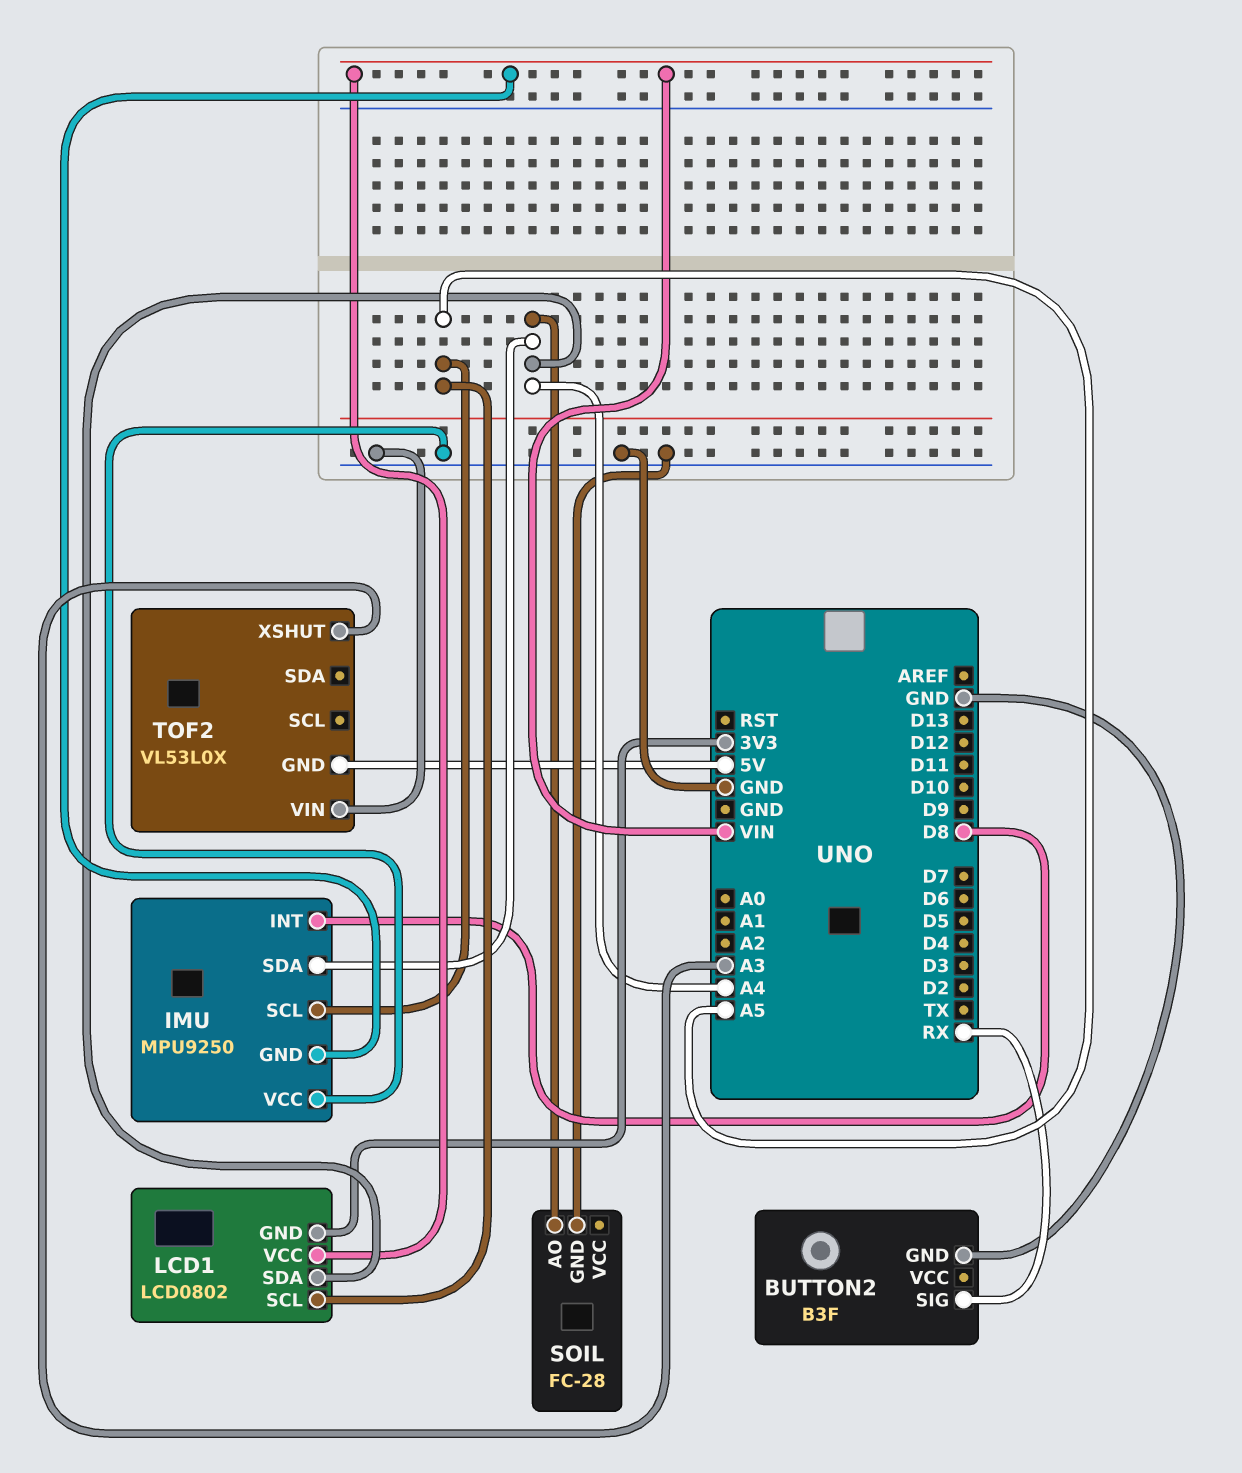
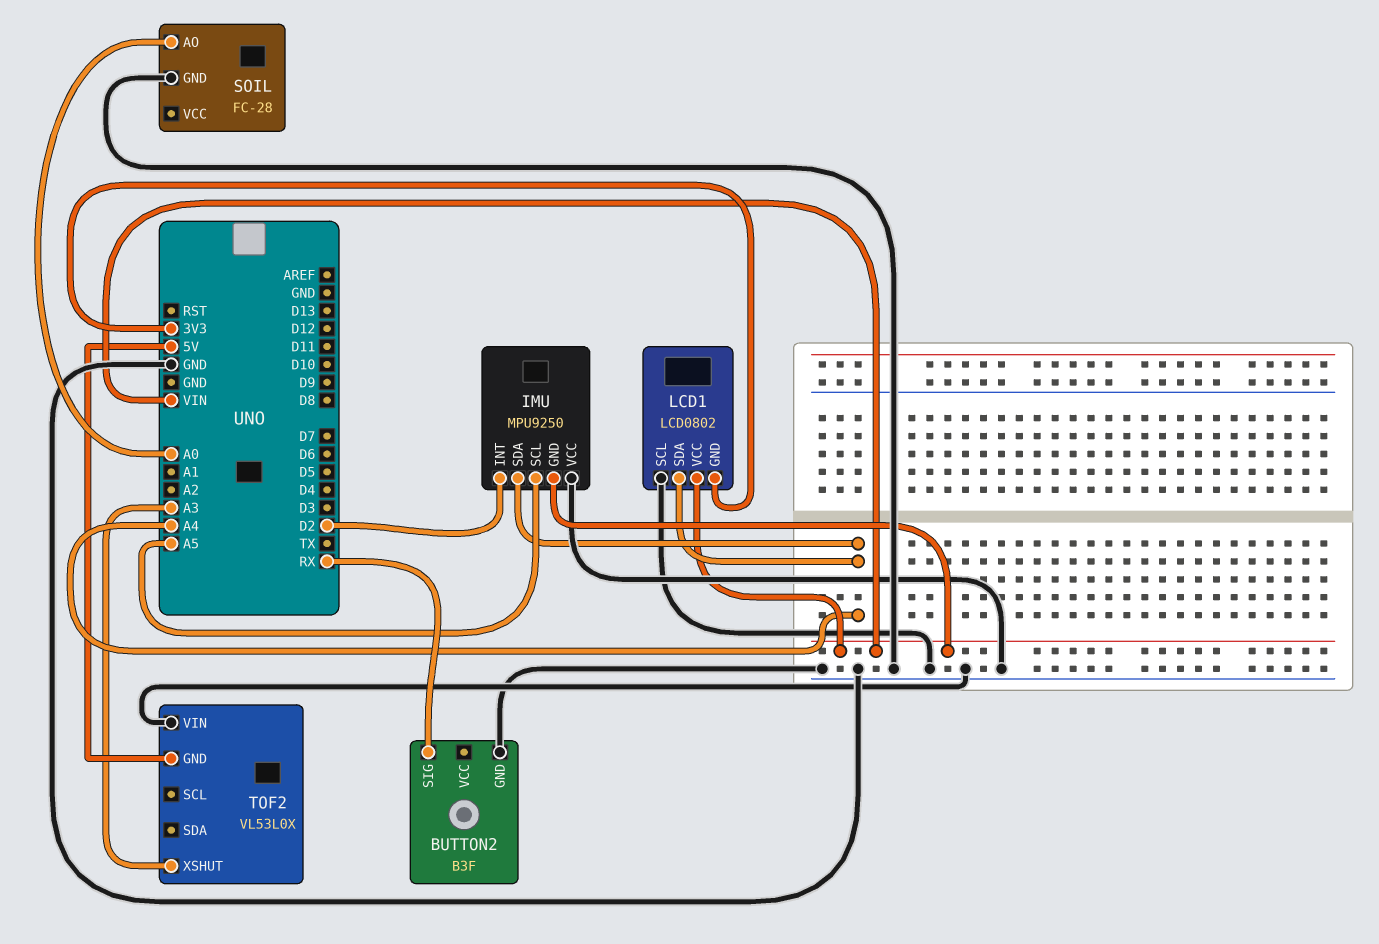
IMU pin INT: D8 -> D2
LCD1 pin SCL: A5 -> GND
SOIL pin AO: A4 -> A0

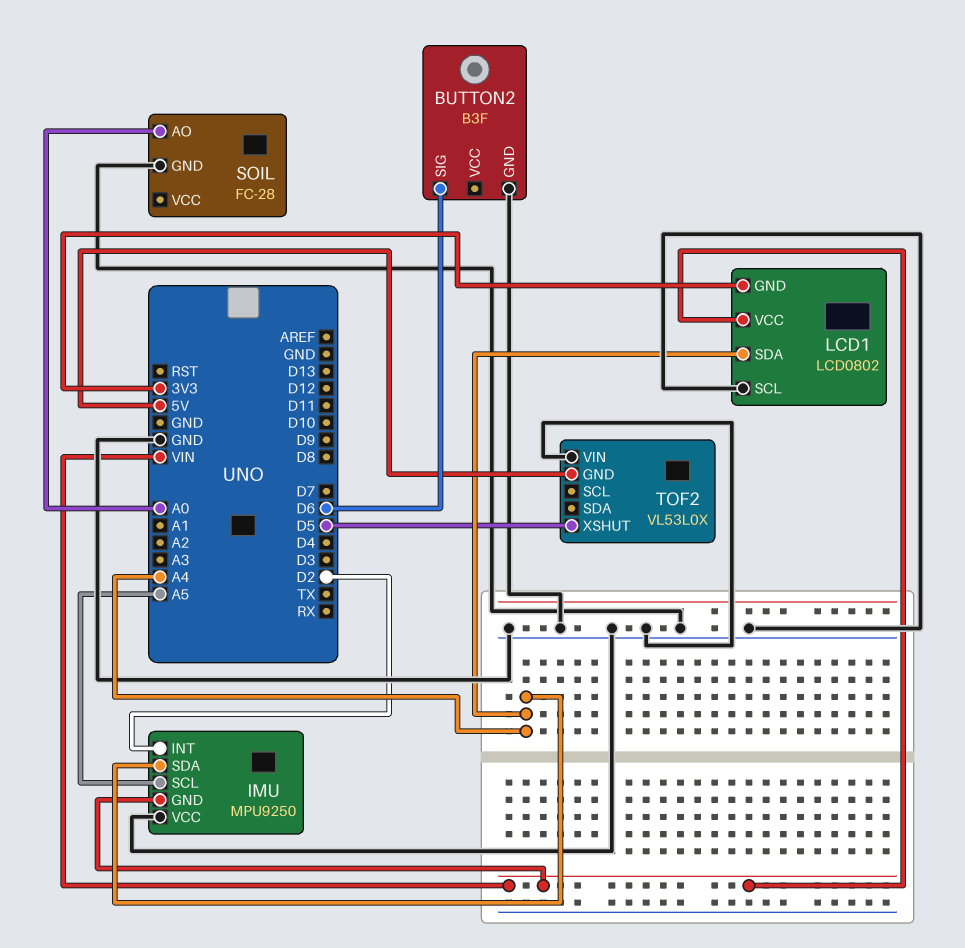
BUTTON2 pin SIG: RX -> D6
TOF2 pin XSHUT: A3 -> D5

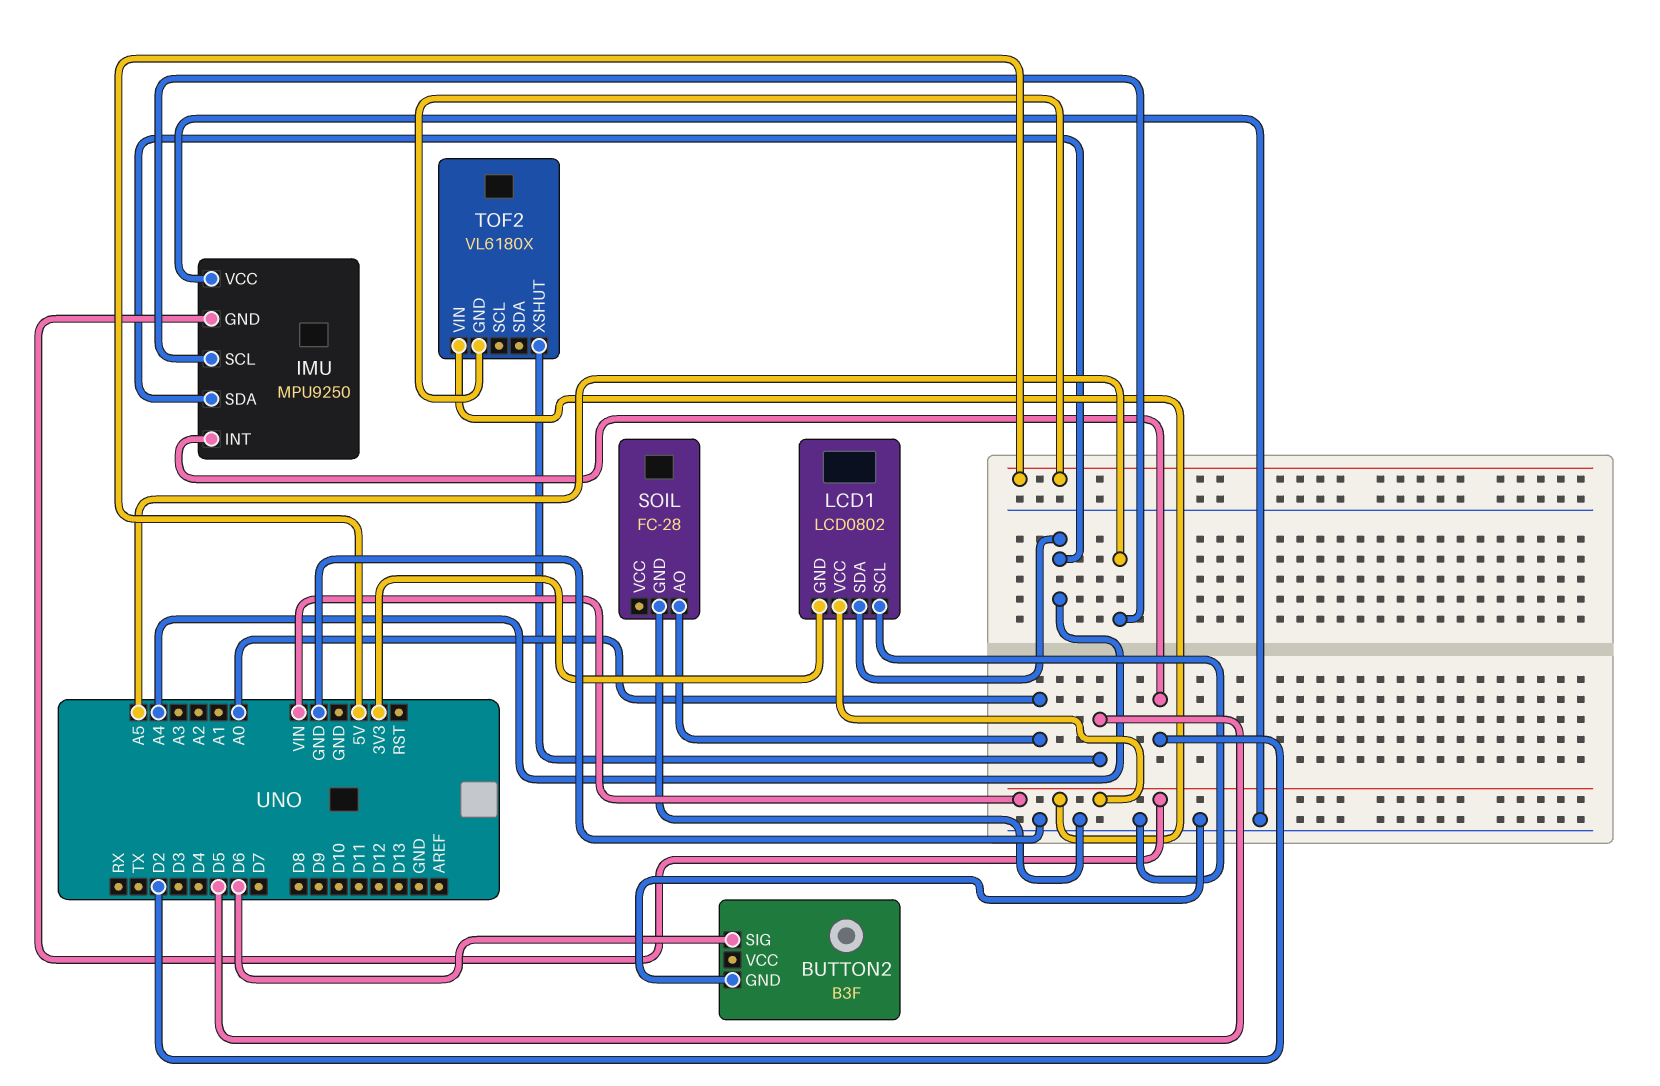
TOF2: VL53L0X -> VL6180X
TOF2 pin VIN: GND -> VIN

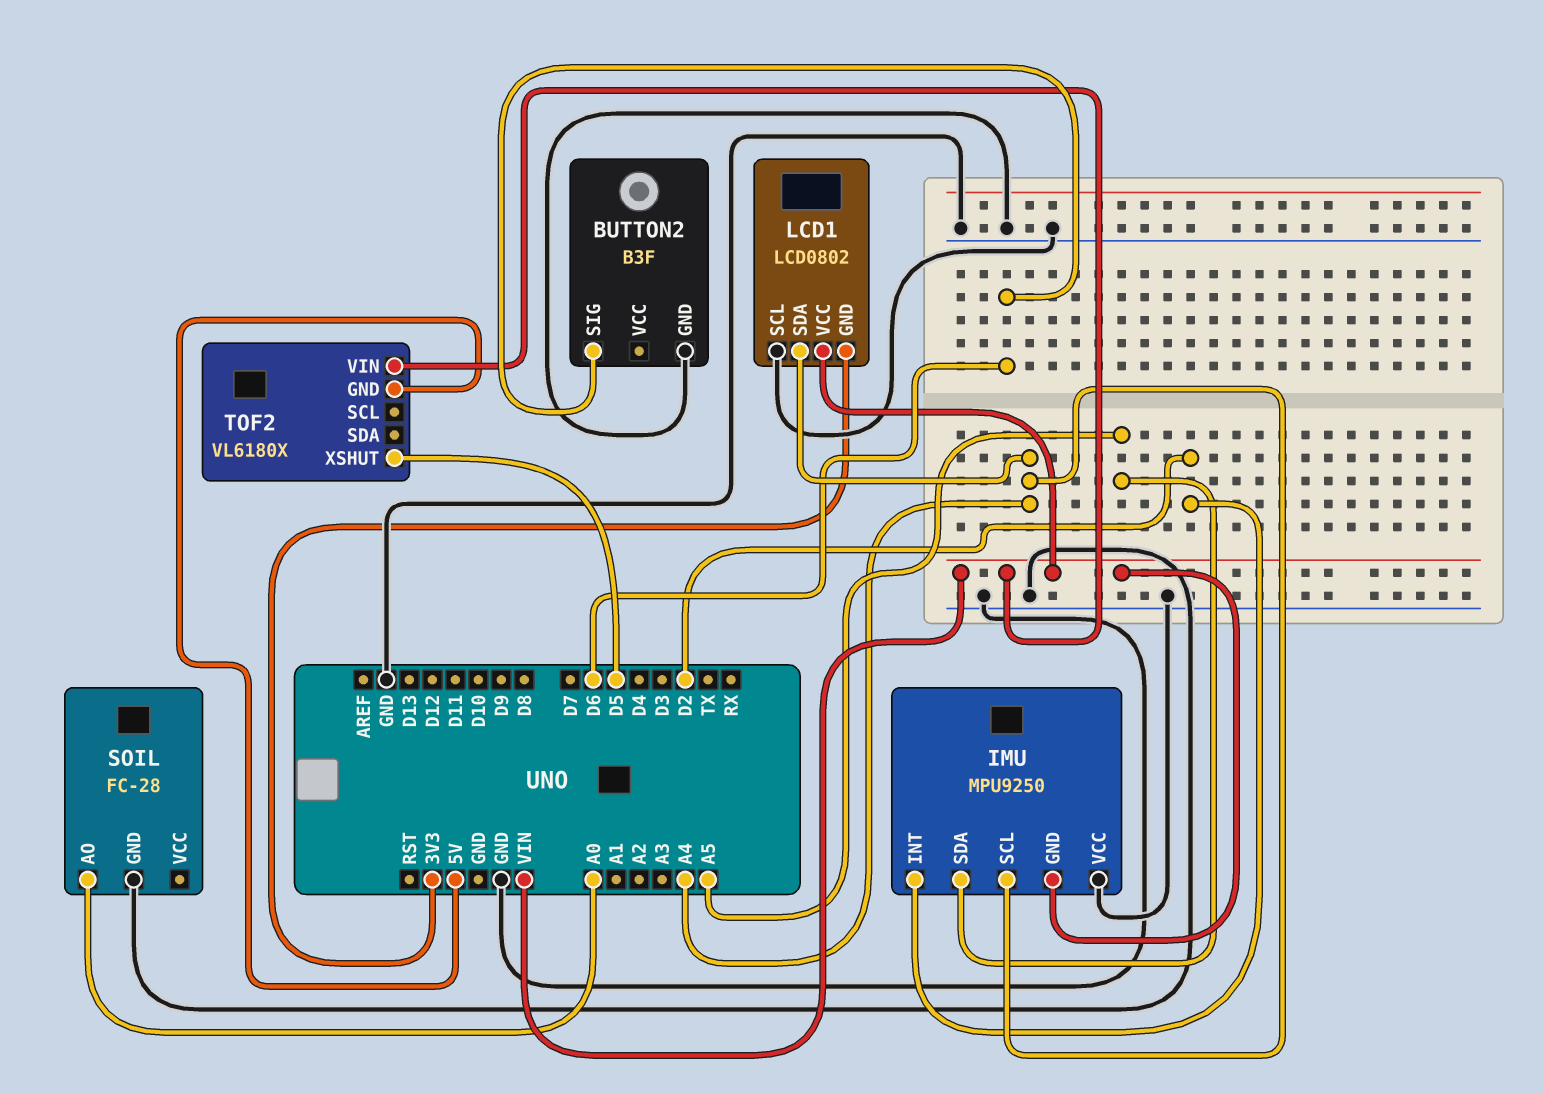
IMU pin SCL: A5 -> A4
IMU pin SDA: A4 -> A5

